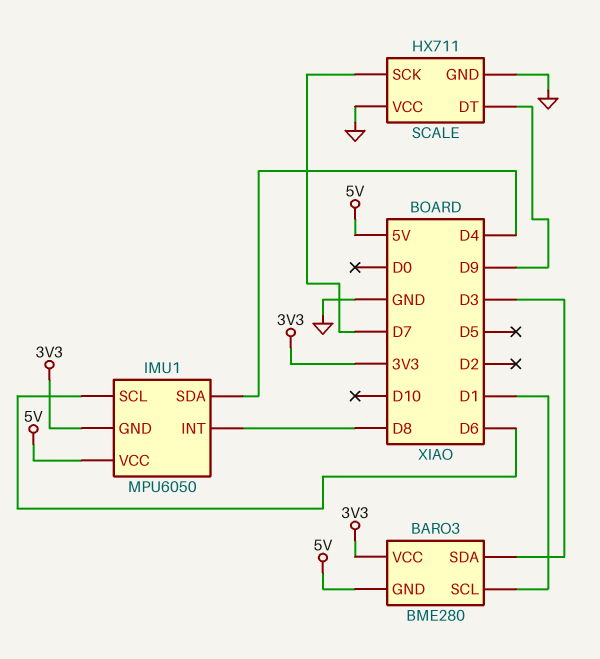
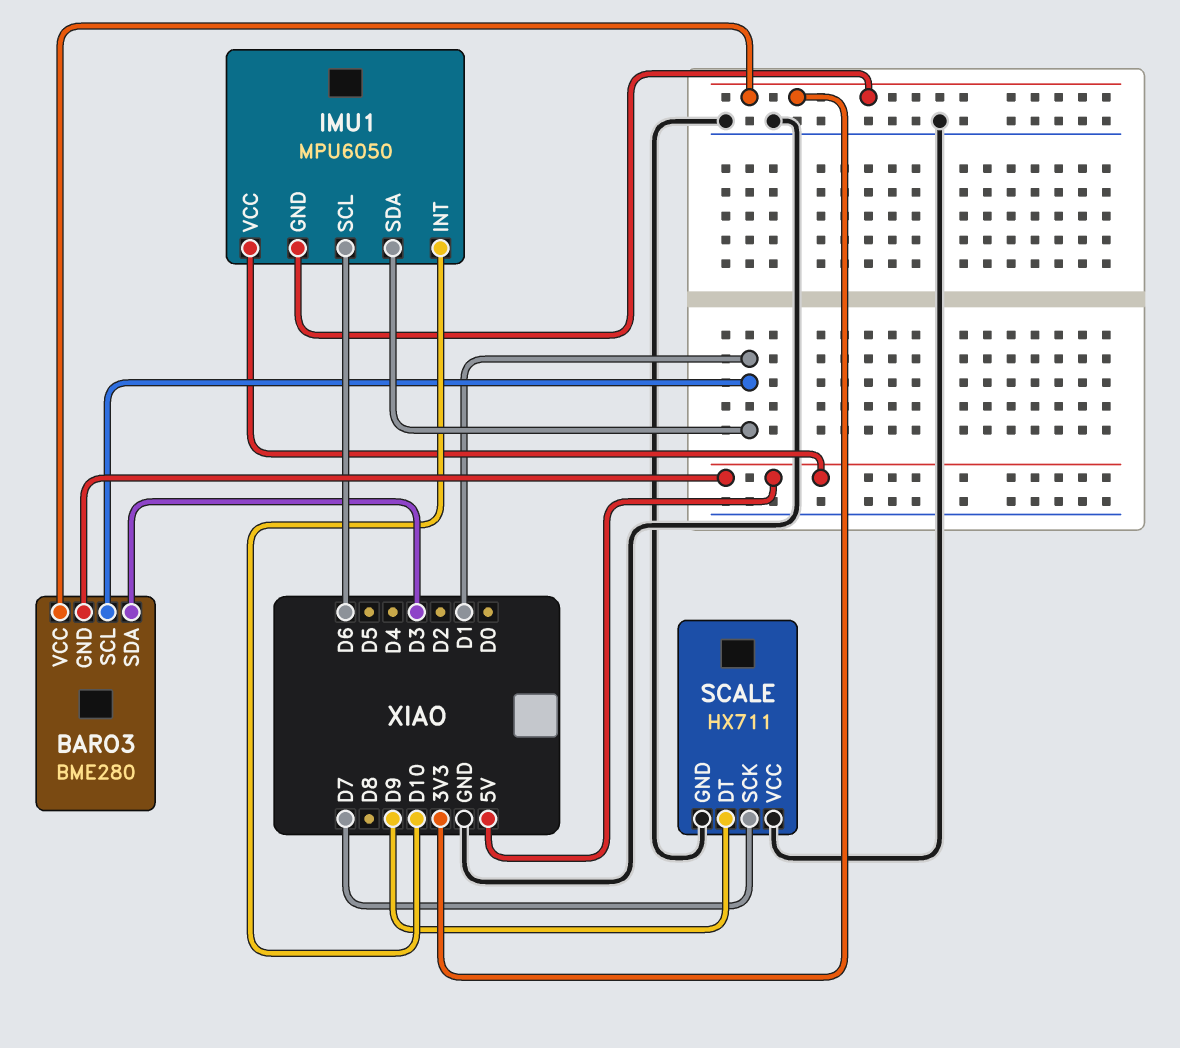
IMU1 pin INT: D8 -> D10
IMU1 pin SDA: D4 -> D1

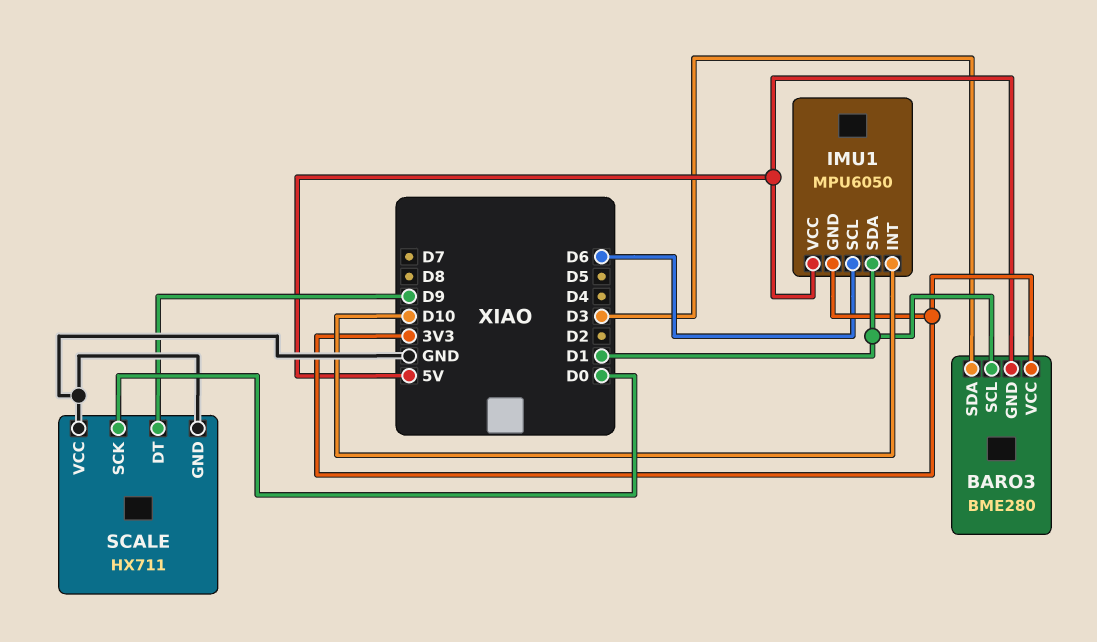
SCALE pin SCK: D7 -> D0

